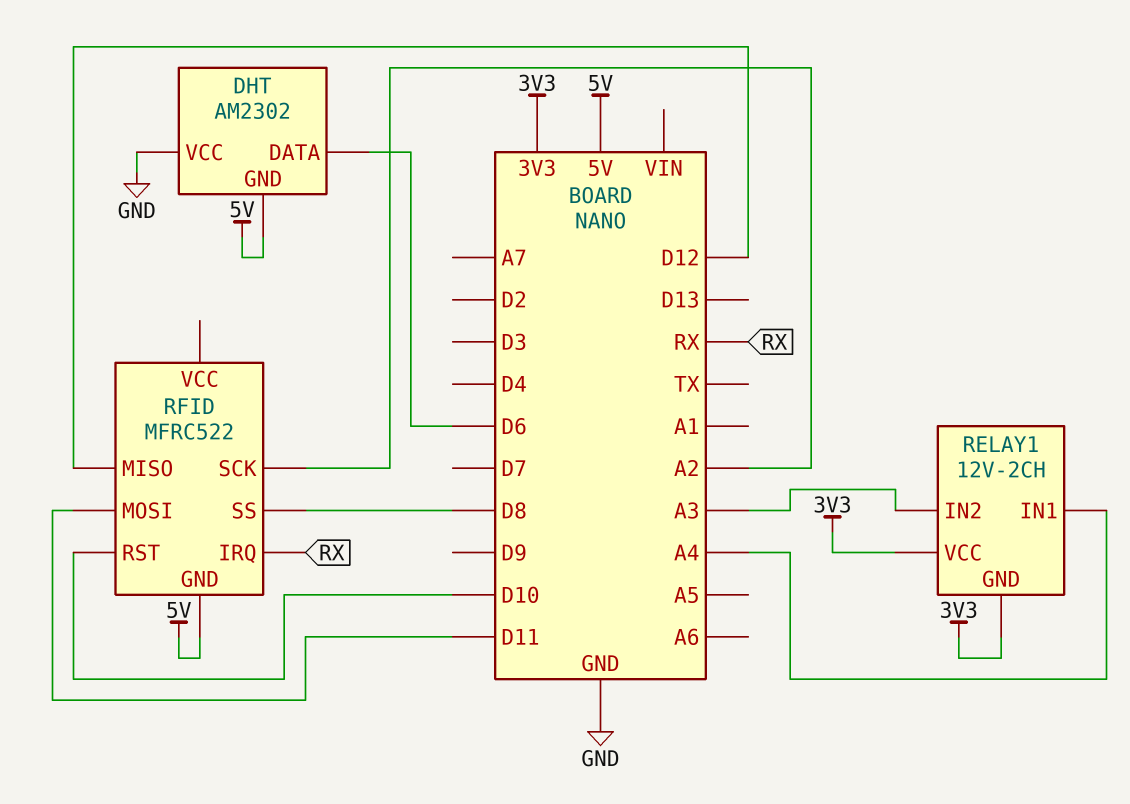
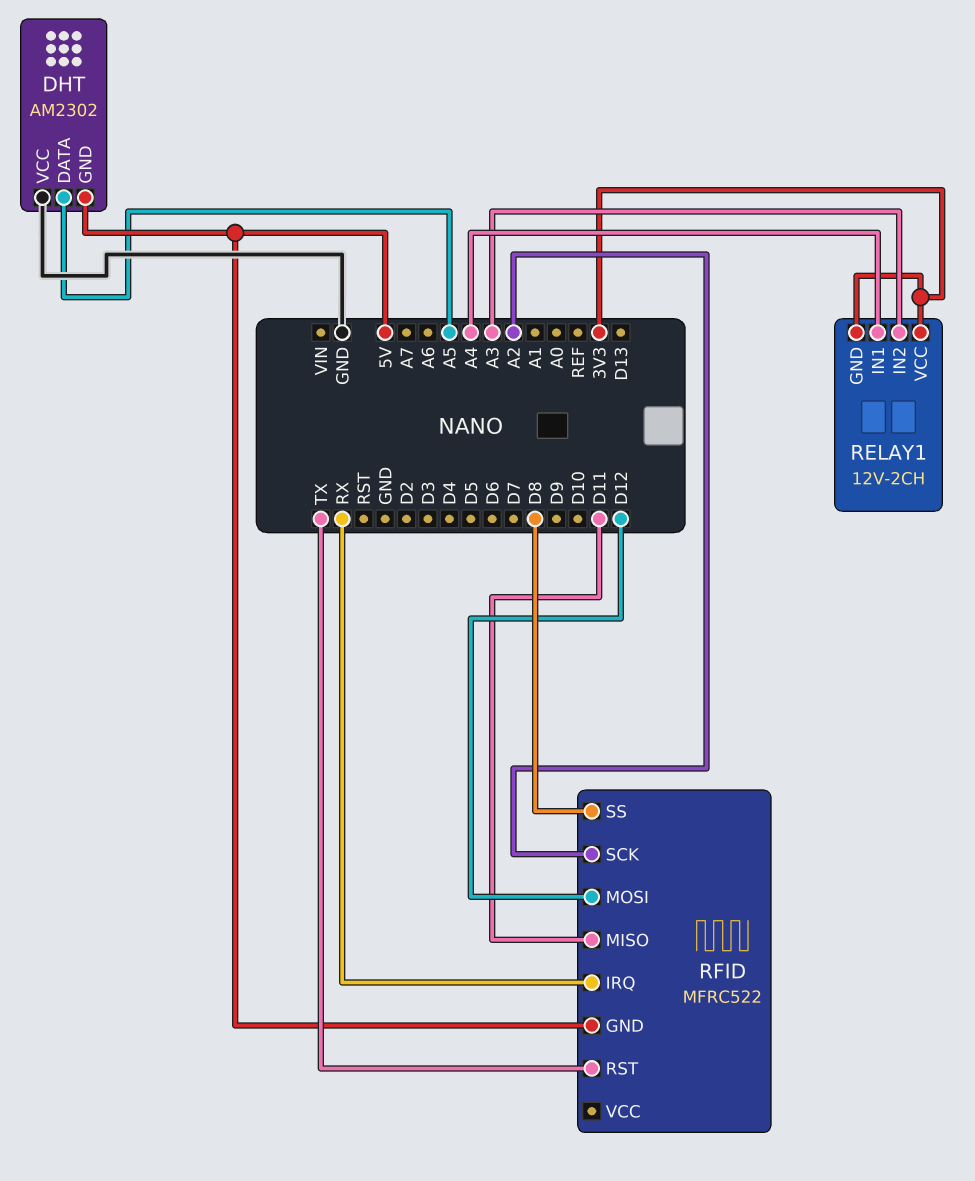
DHT pin DATA: D6 -> A5
RFID pin MISO: D12 -> D11
RFID pin MOSI: D11 -> D12
RFID pin RST: D10 -> TX

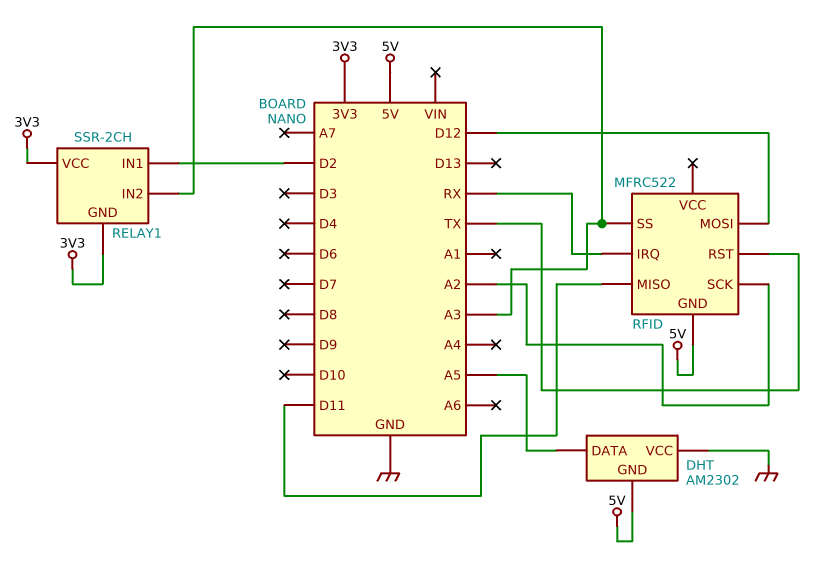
RELAY1: 12V-2CH -> SSR-2CH
RELAY1 pin IN1: A4 -> D2
RFID pin SS: D8 -> A3

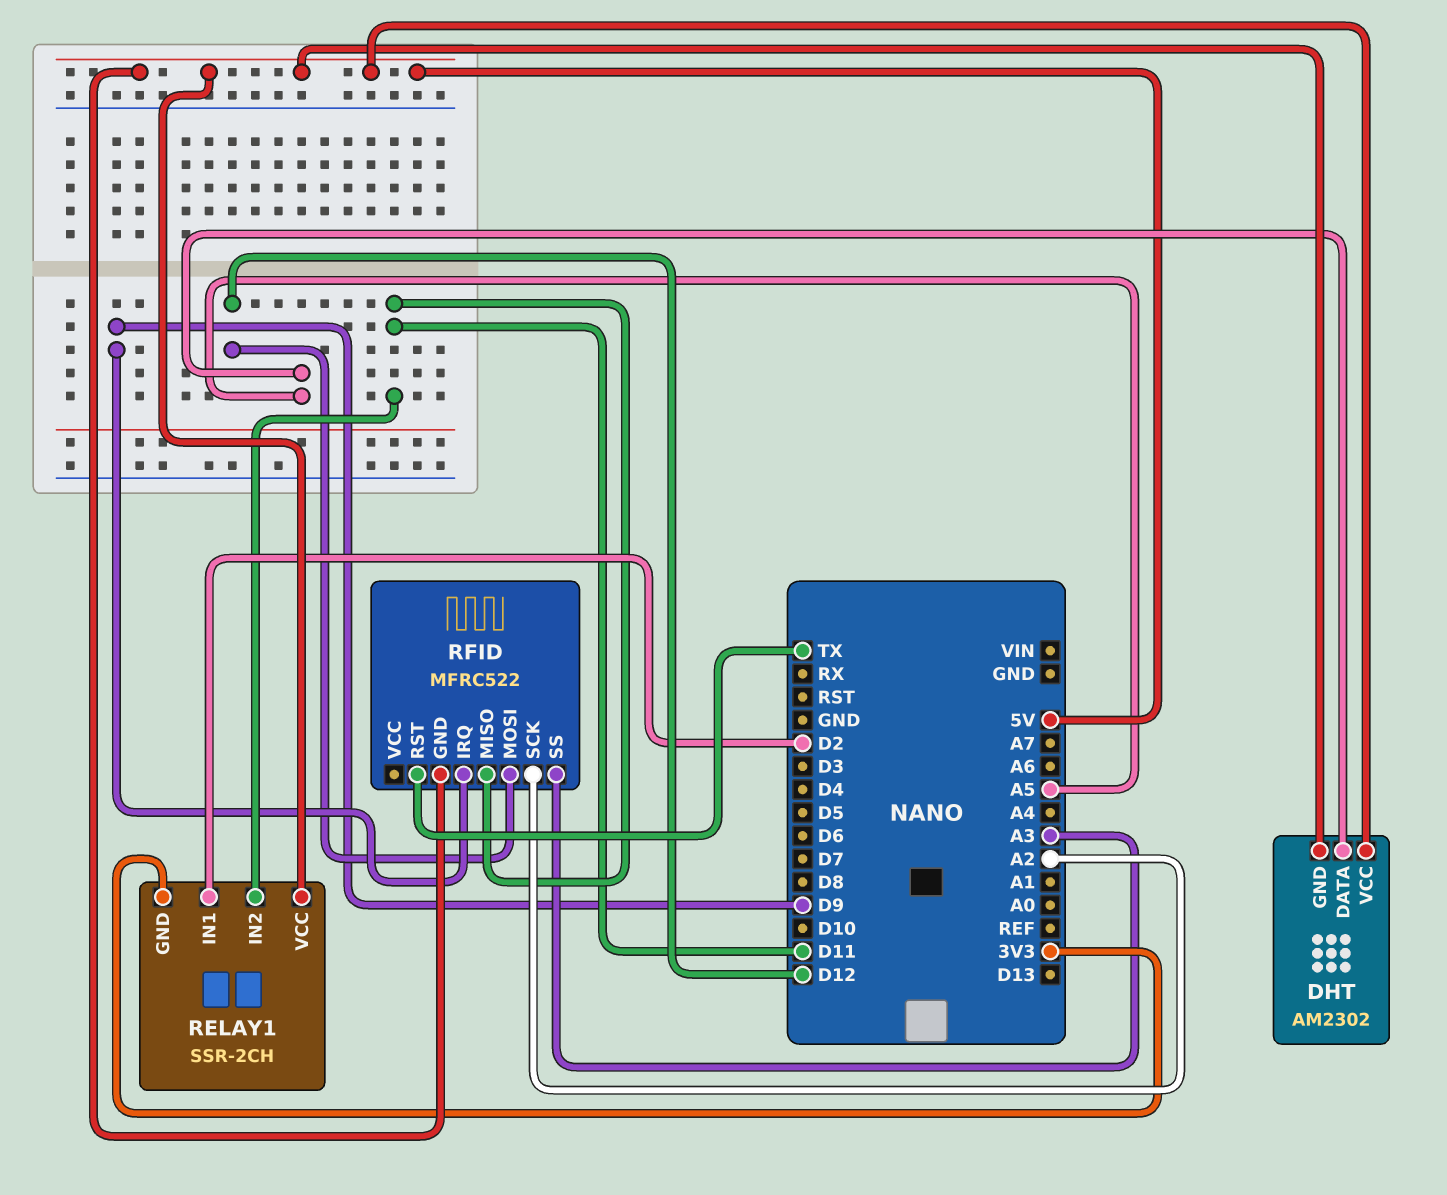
DHT pin VCC: GND -> 5V
RELAY1 pin IN2: A3 -> D11
RELAY1 pin VCC: 3V3 -> 5V
RFID pin IRQ: RX -> D9

